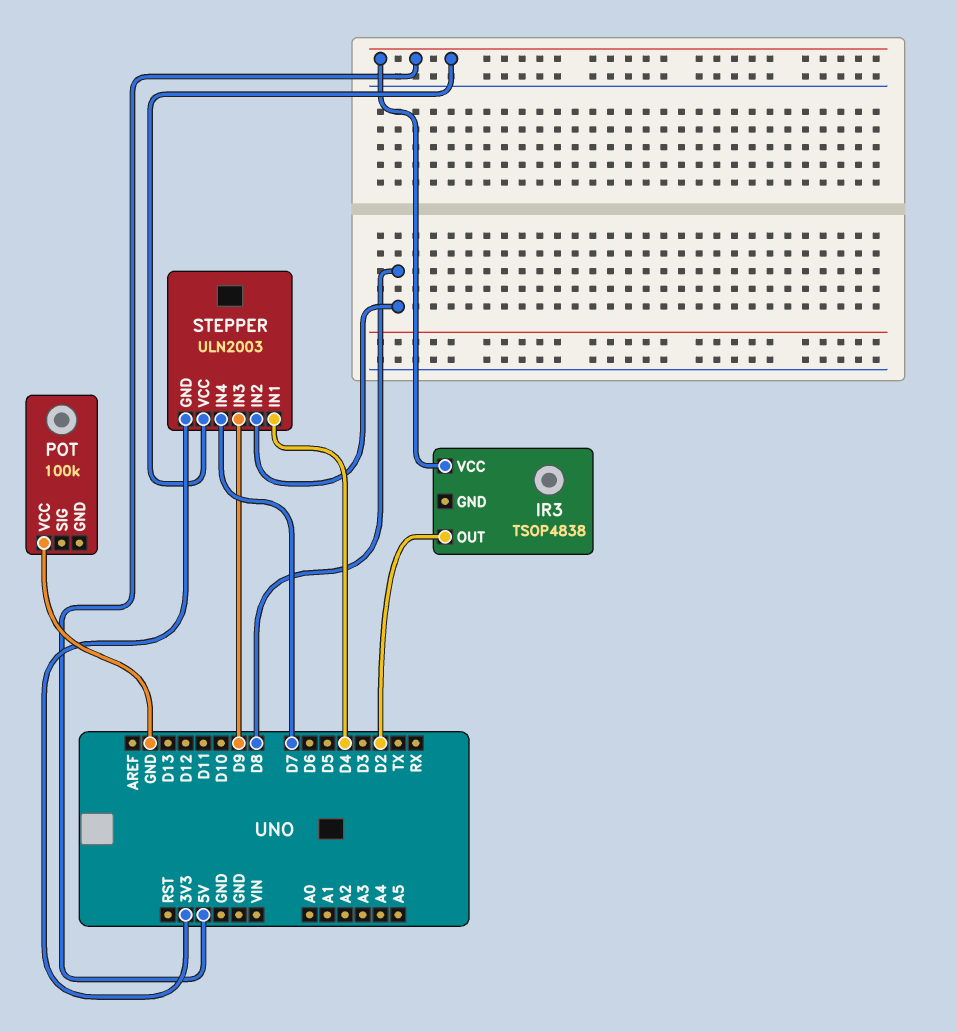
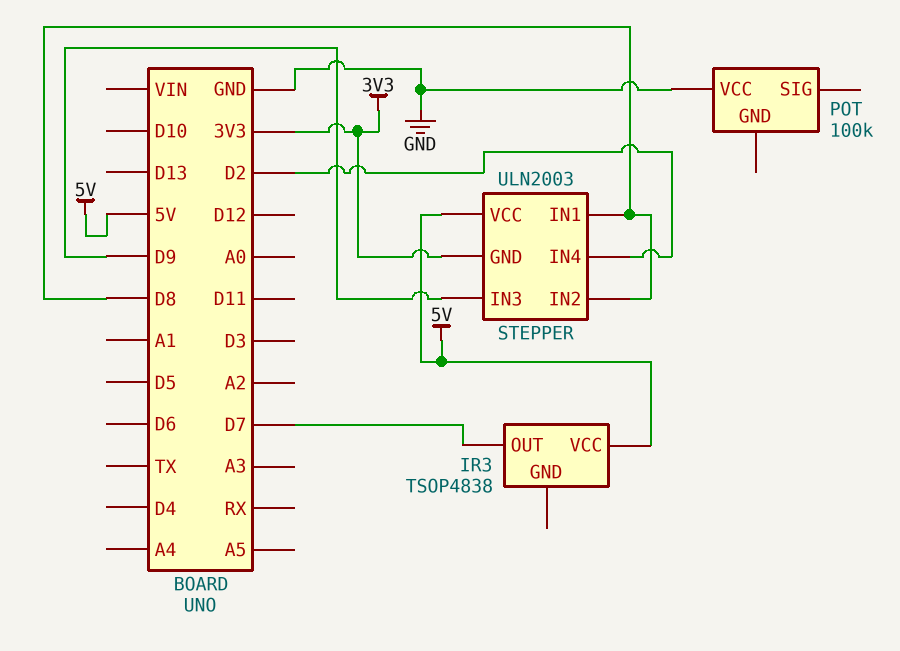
IR3 pin OUT: D2 -> D7
STEPPER pin IN1: D4 -> D8
STEPPER pin IN4: D7 -> D2

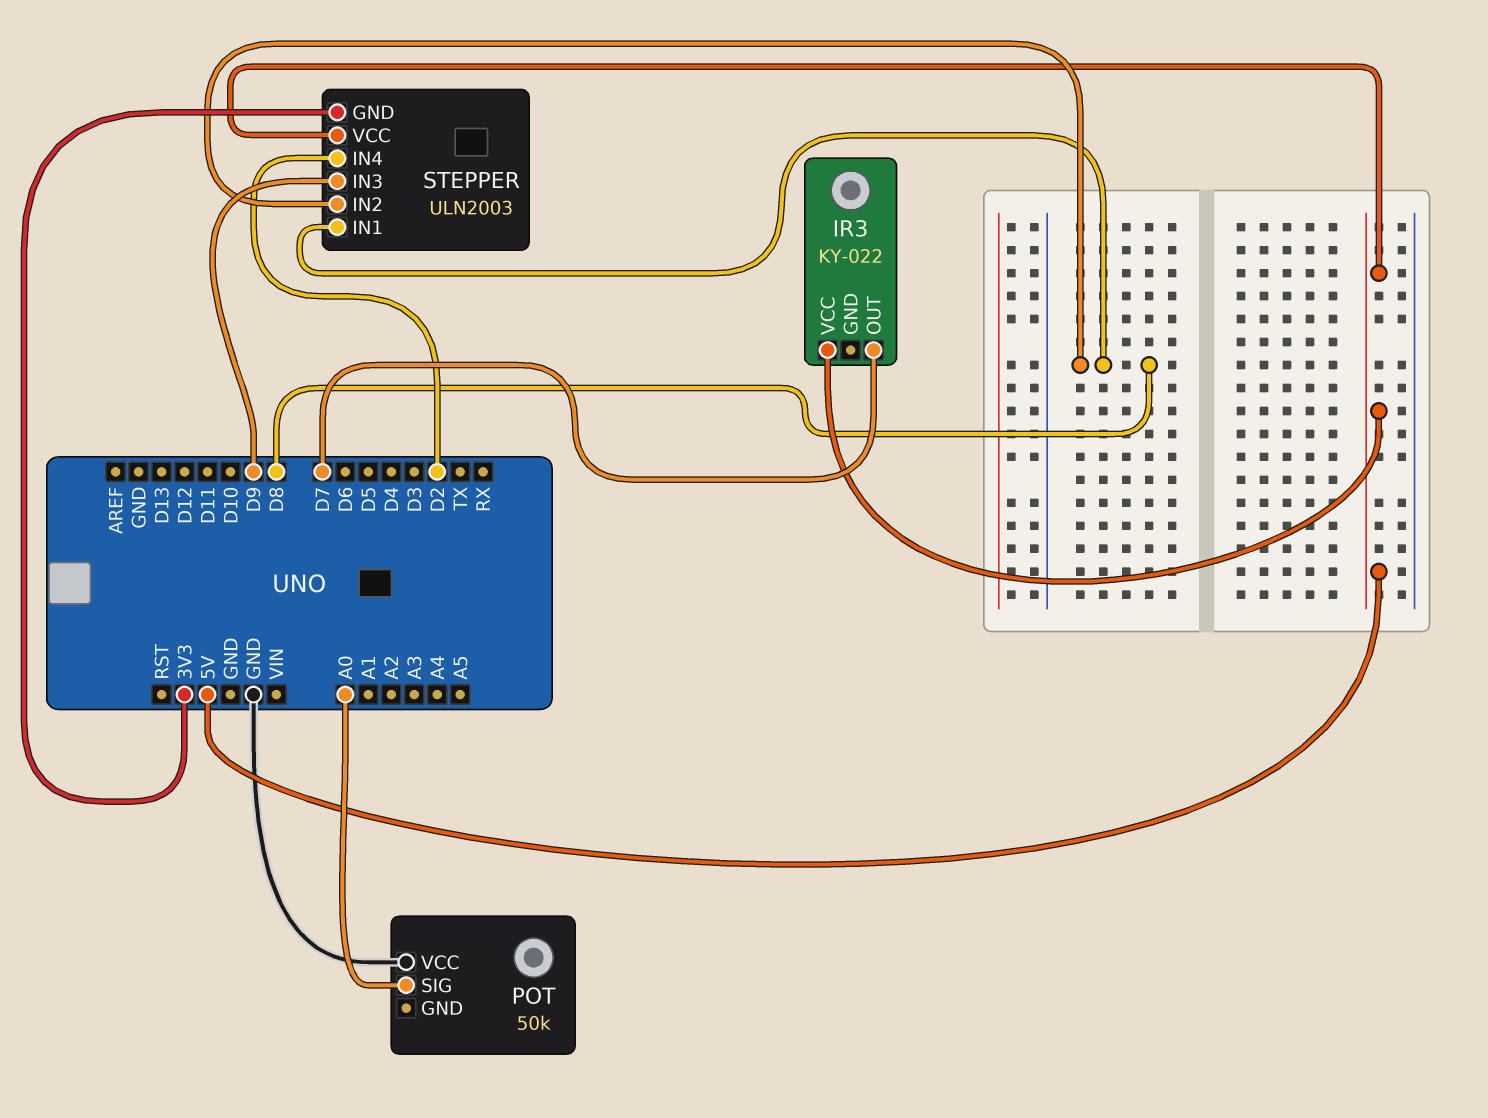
IR3: TSOP4838 -> KY-022
POT: 100k -> 50k
POT pin SIG: none -> A0

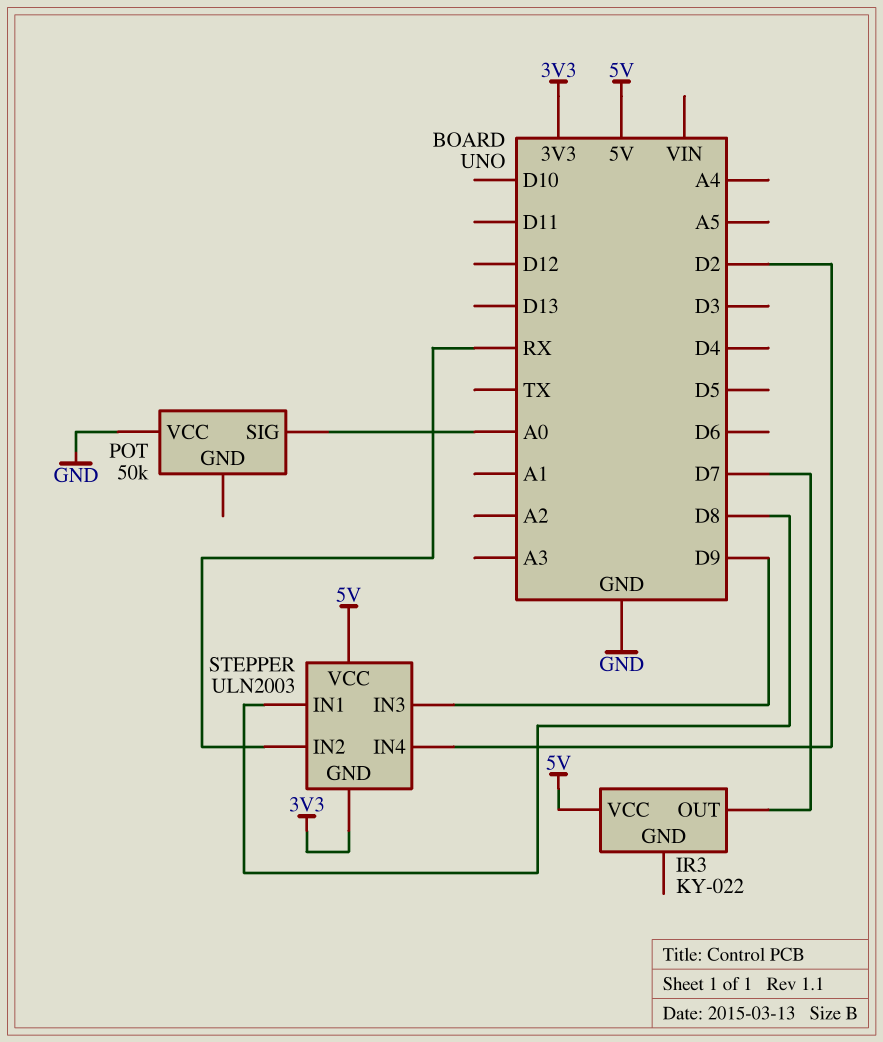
STEPPER pin IN2: D8 -> RX

